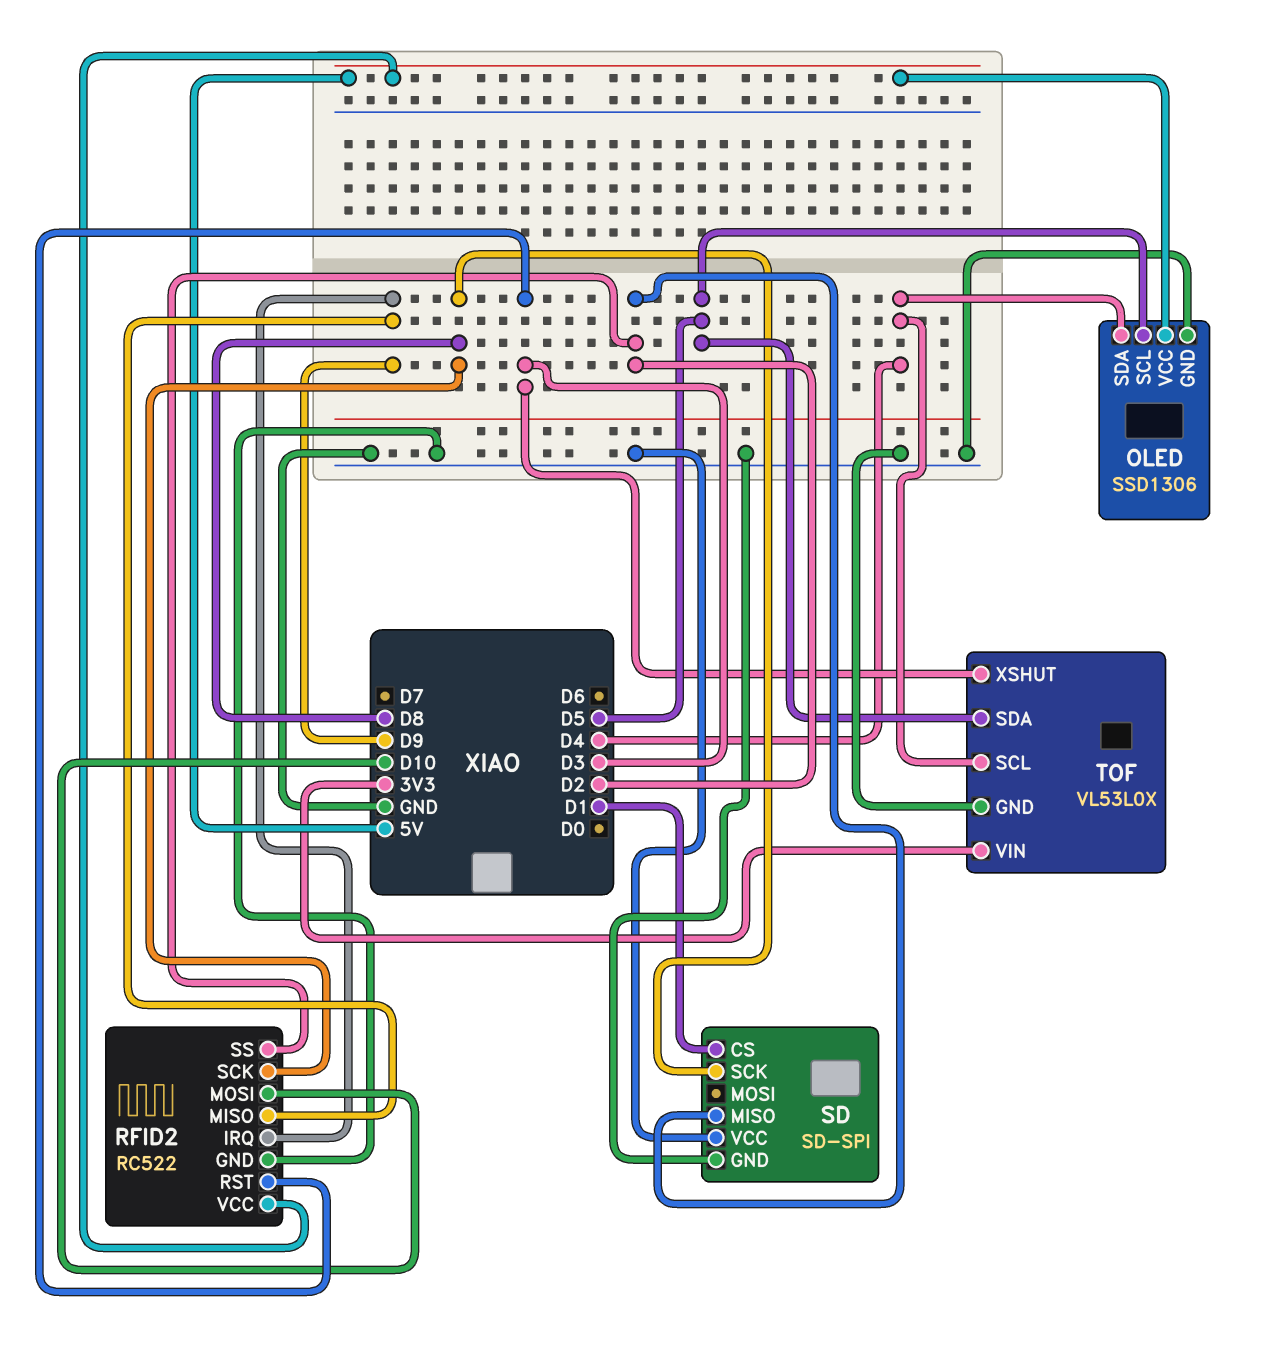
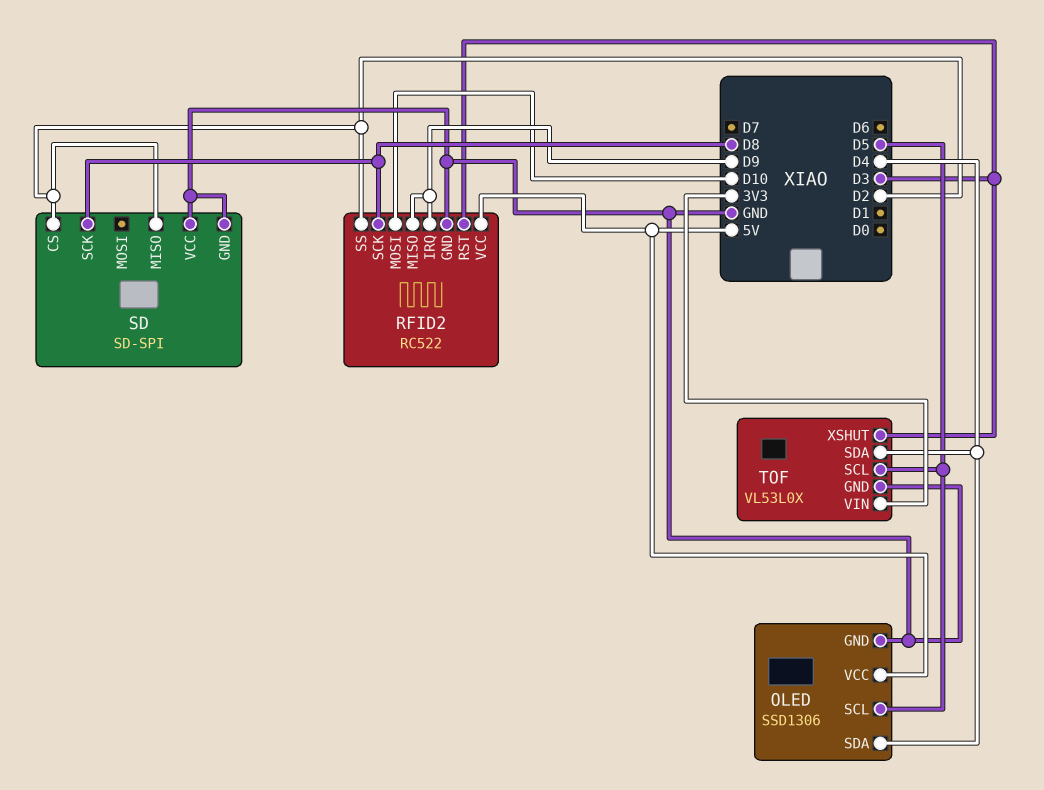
SD pin CS: D1 -> D2
TOF pin SCL: D4 -> D5
TOF pin SDA: D5 -> D4

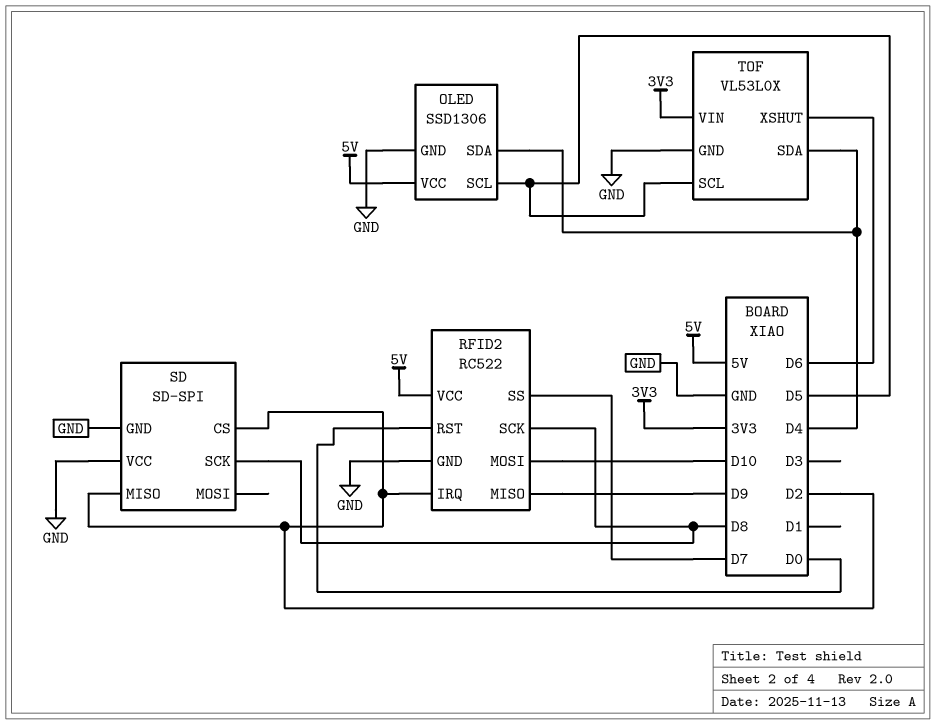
RFID2 pin IRQ: D9 -> D2
RFID2 pin RST: D3 -> D0
RFID2 pin SS: D2 -> D7
TOF pin XSHUT: D3 -> D6

